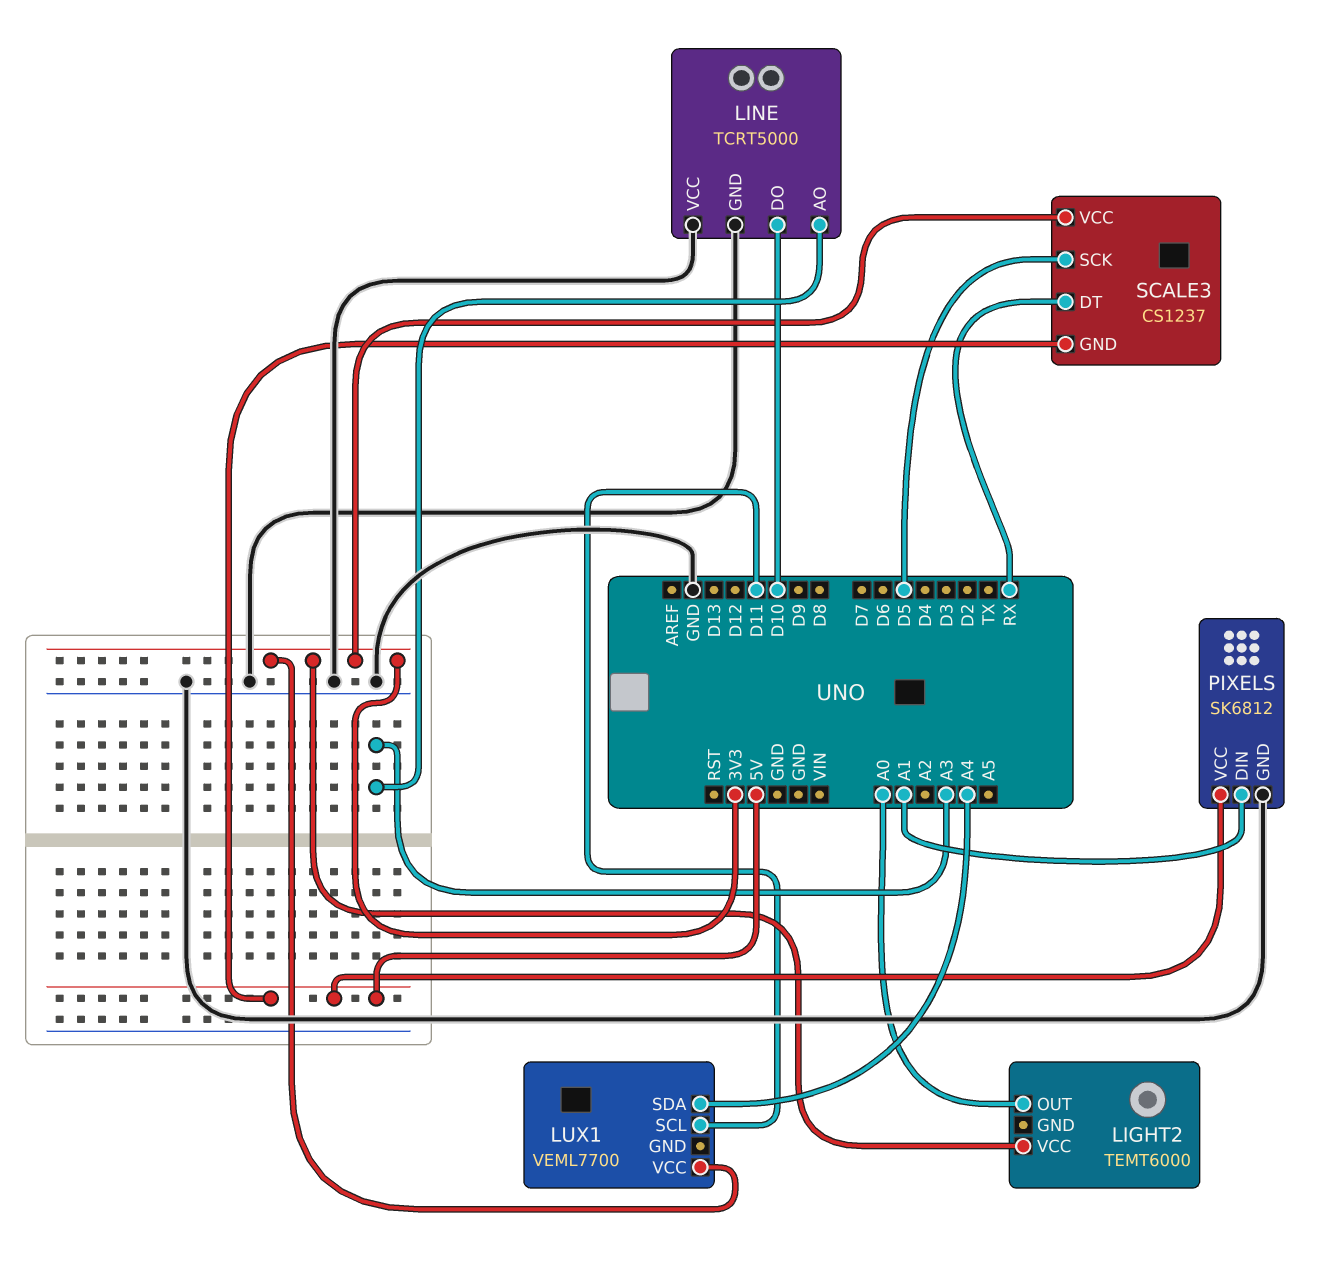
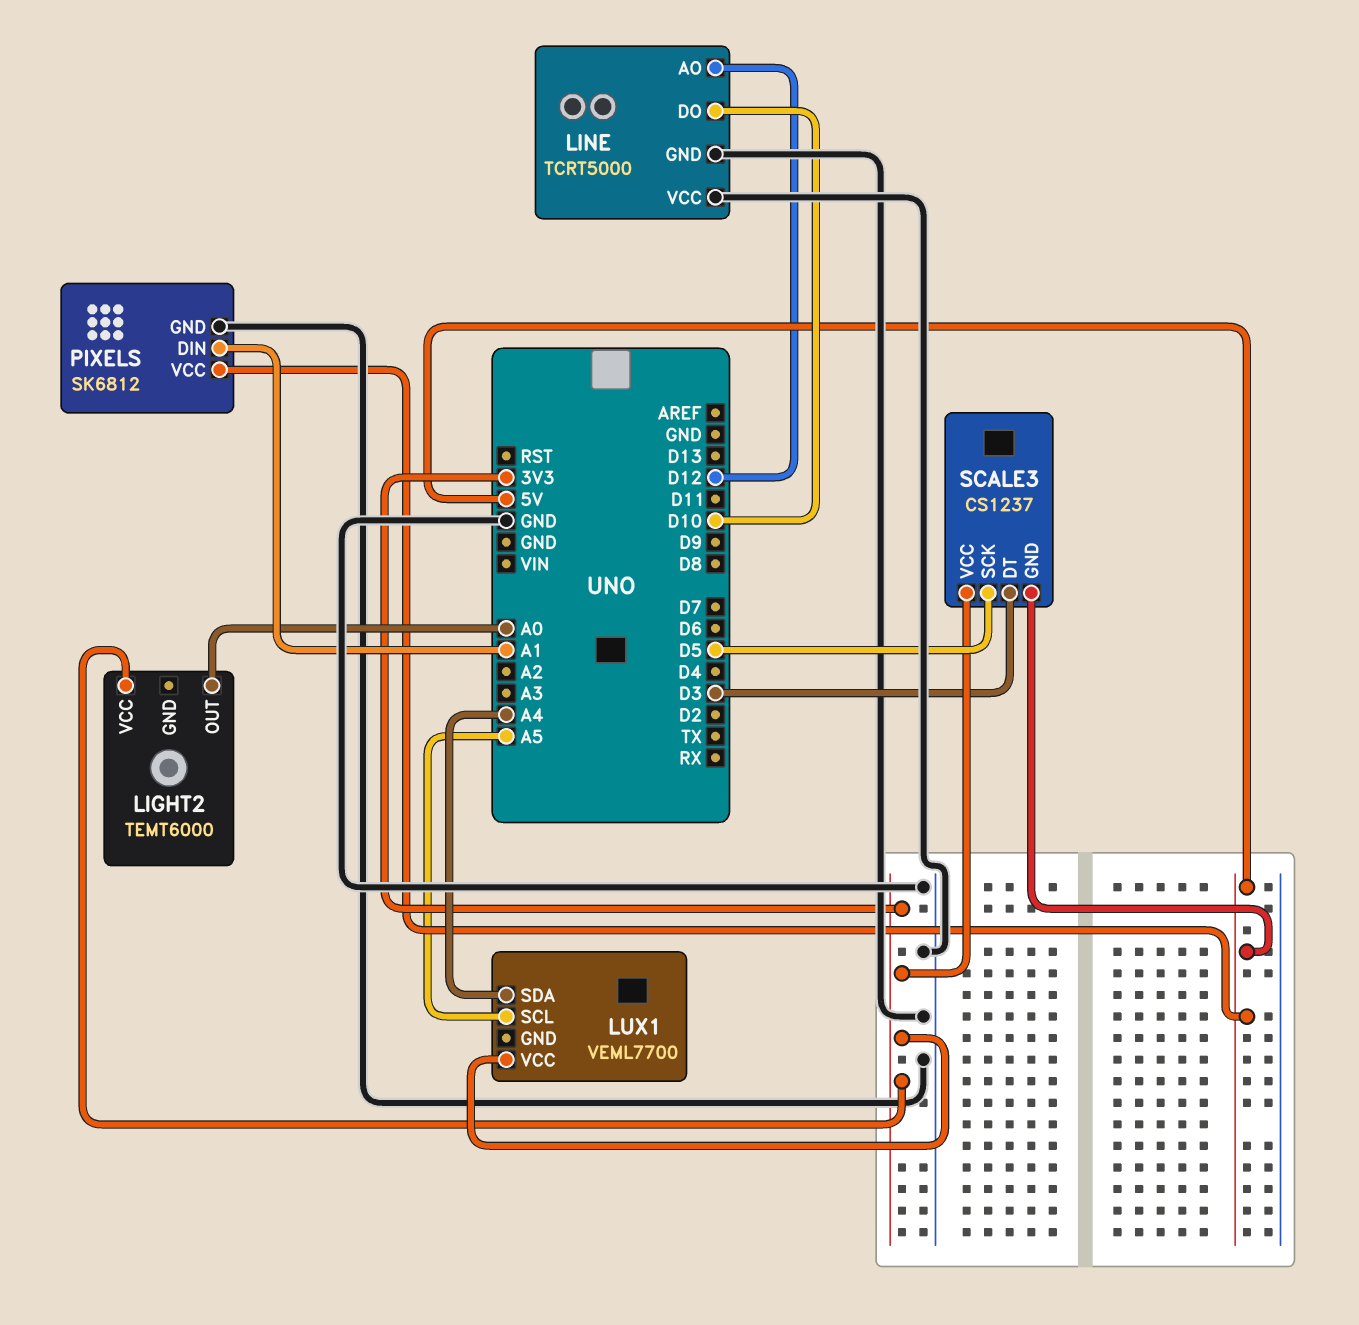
LINE pin AO: A3 -> D12
LUX1 pin SCL: D11 -> A5
SCALE3 pin DT: RX -> D3

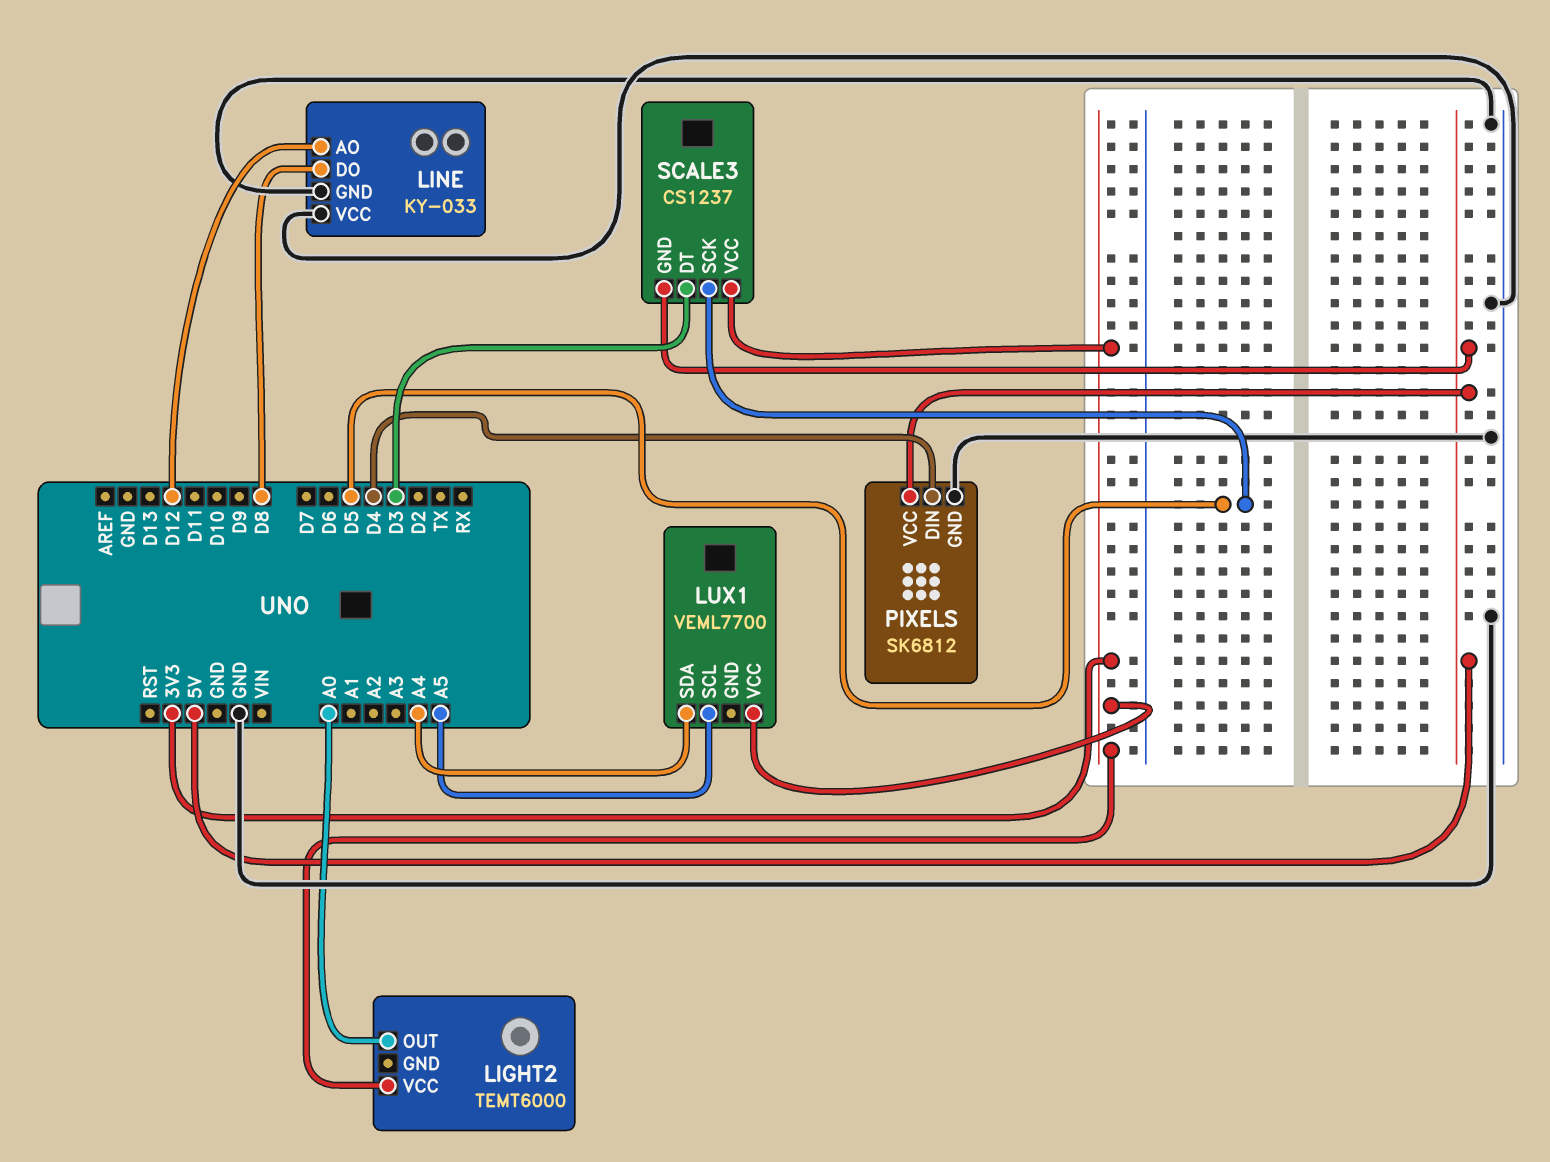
LINE: TCRT5000 -> KY-033
LINE pin DO: D10 -> D8
PIXELS pin DIN: A1 -> D4

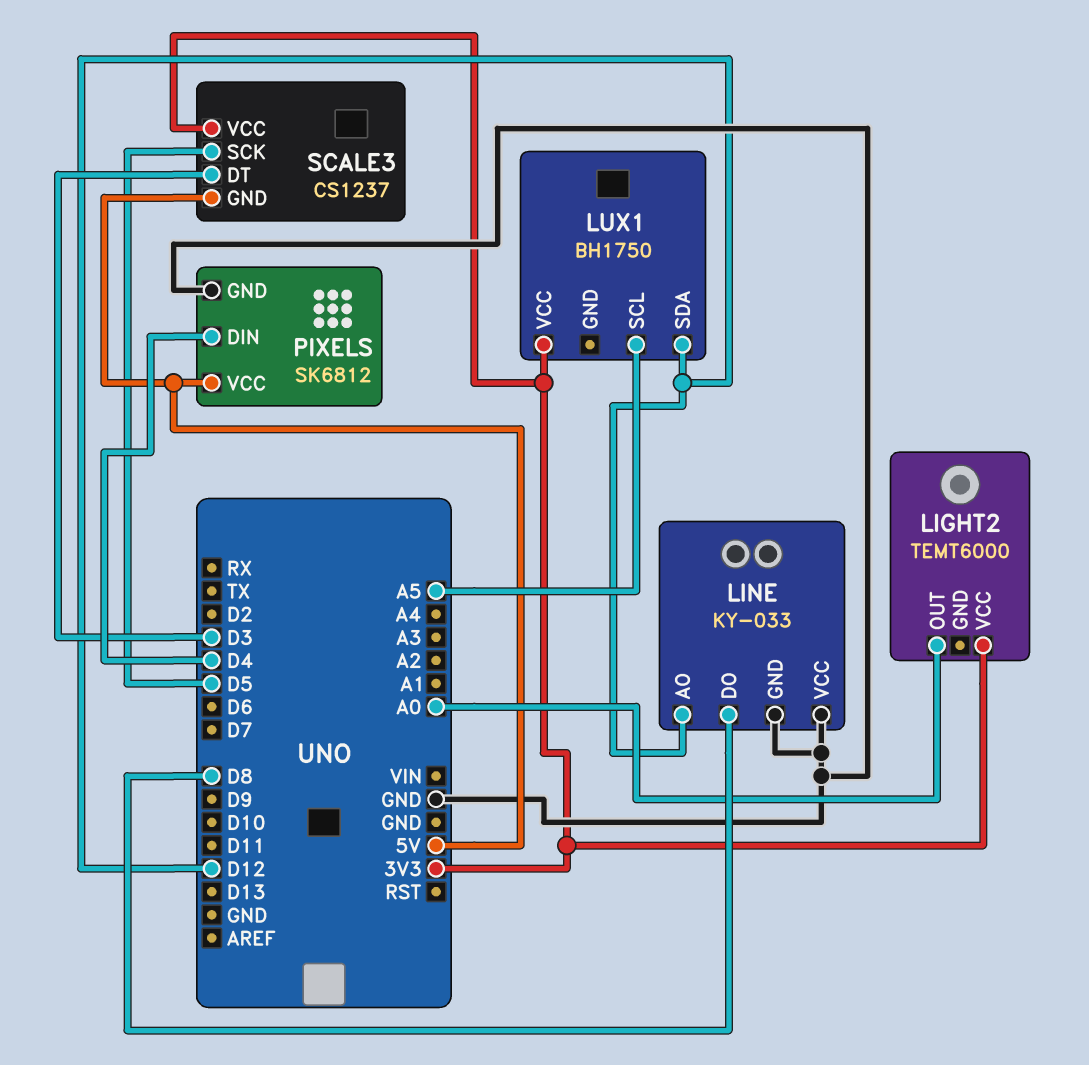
LUX1: VEML7700 -> BH1750
LUX1 pin SDA: A4 -> D12

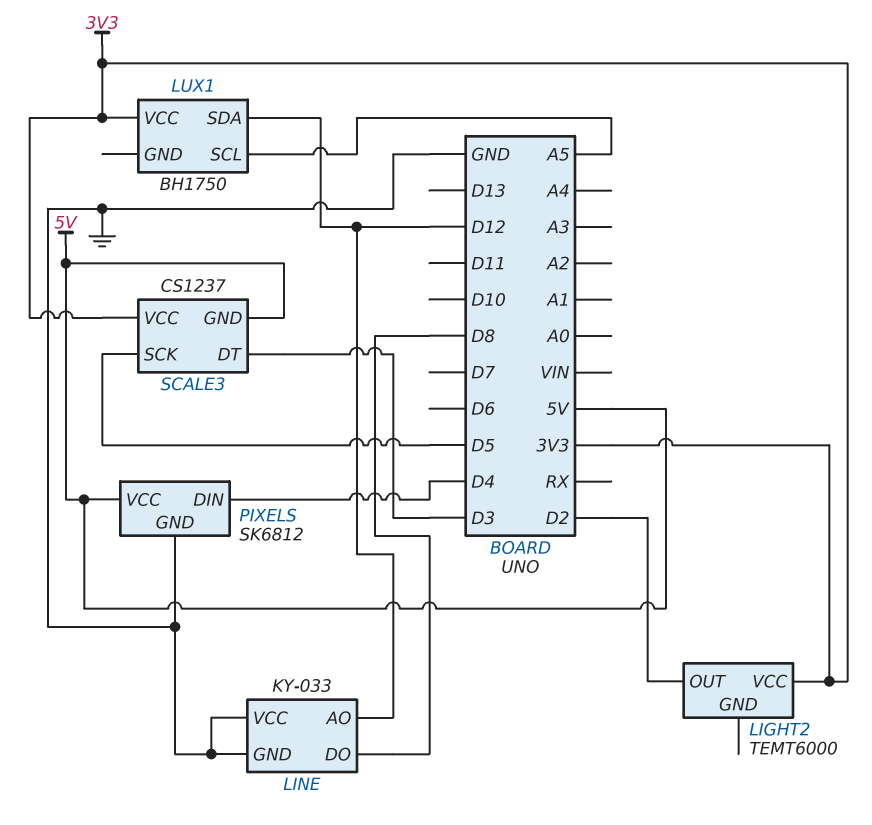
LIGHT2 pin OUT: A0 -> D2

